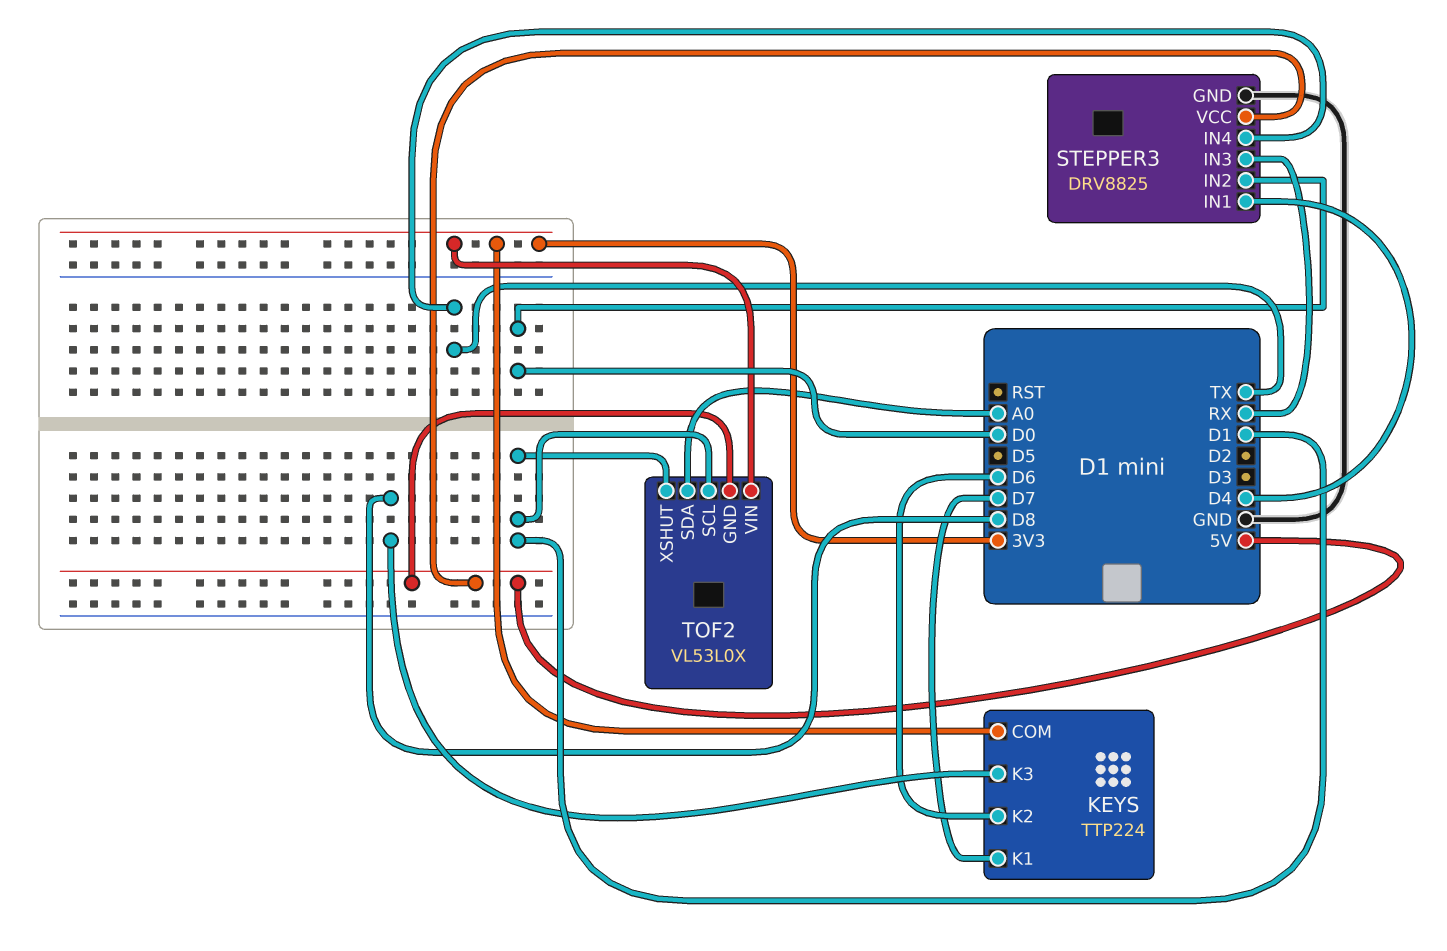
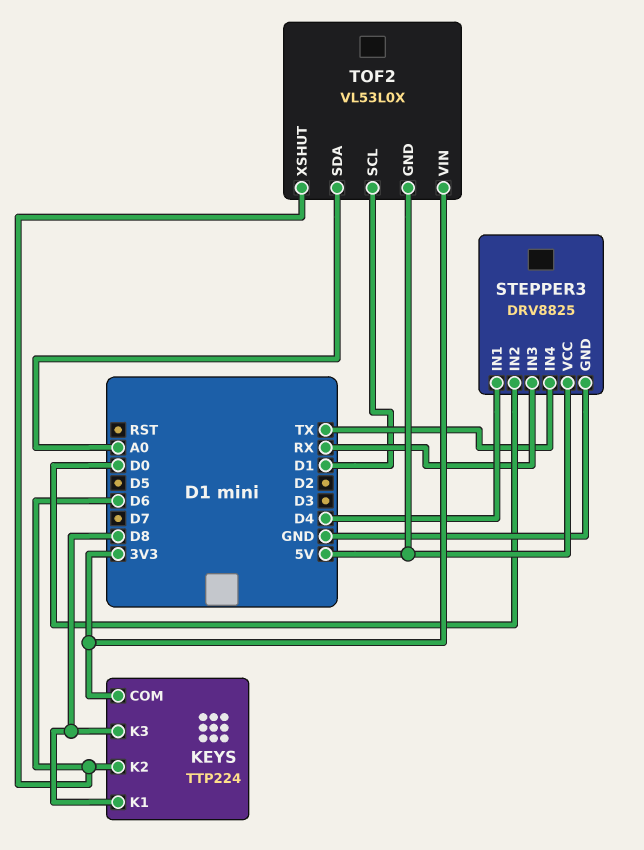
KEYS pin K1: D7 -> D8
TOF2 pin XSHUT: D1 -> D6

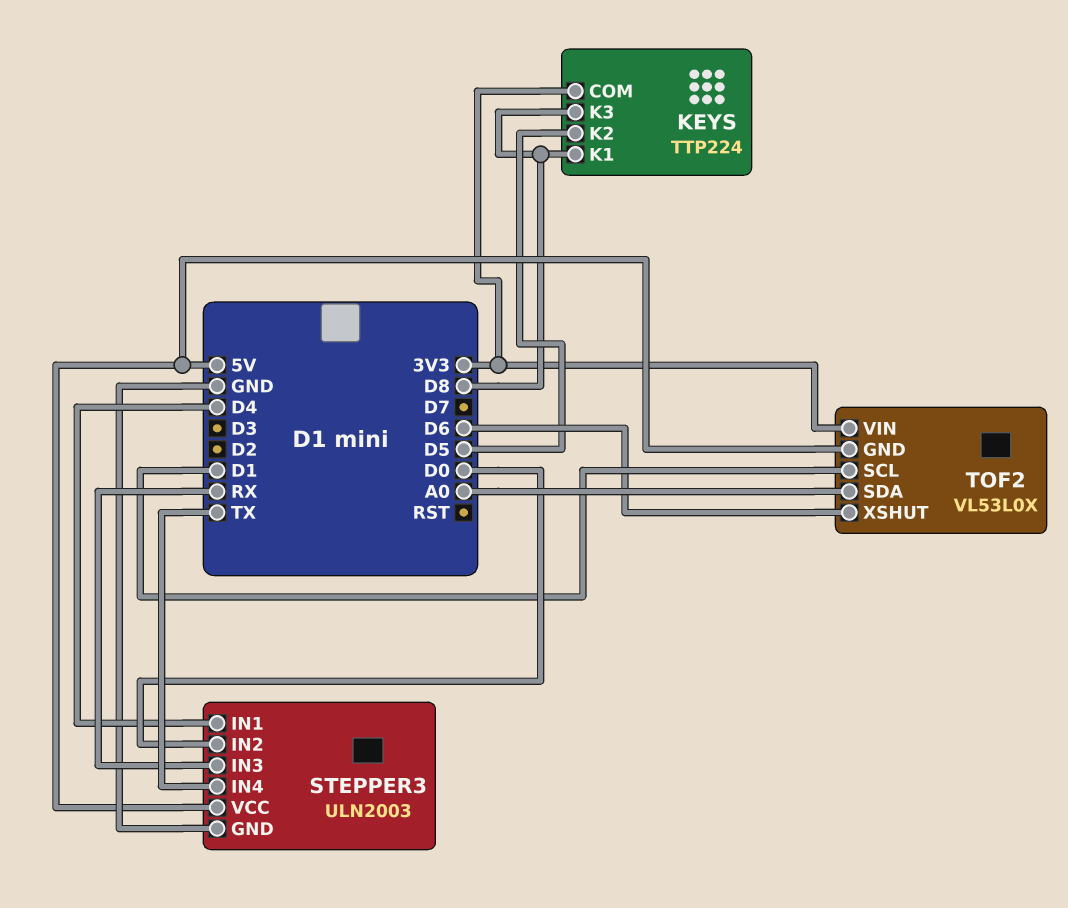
KEYS pin K2: D6 -> D5
STEPPER3: DRV8825 -> ULN2003

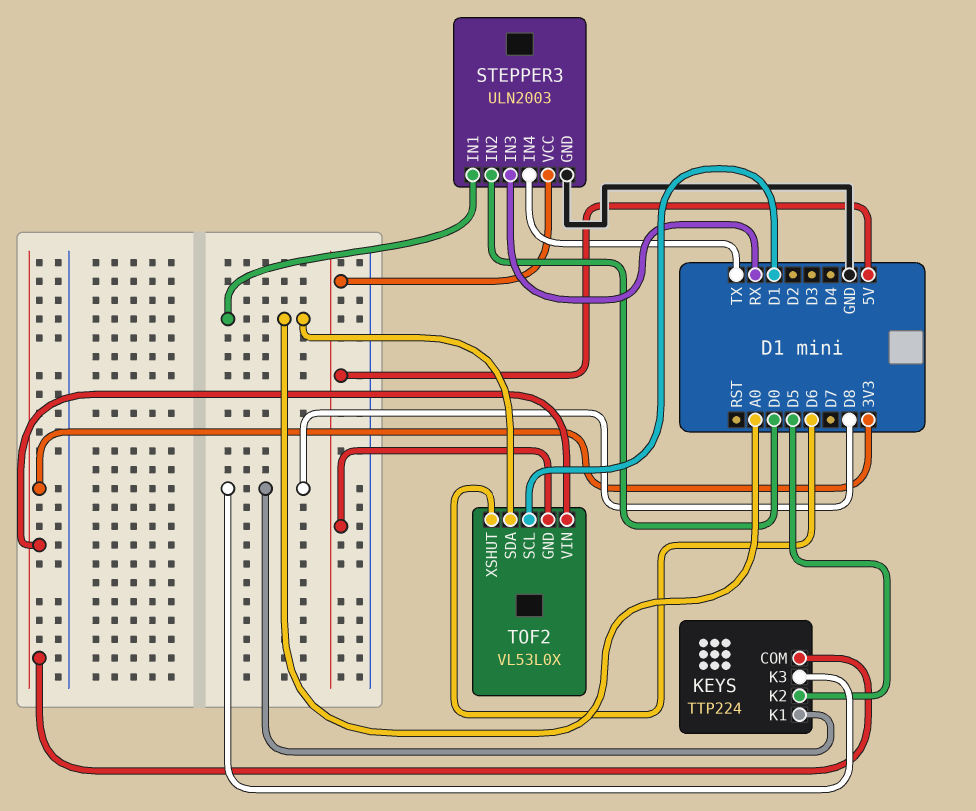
STEPPER3 pin IN1: D4 -> A0

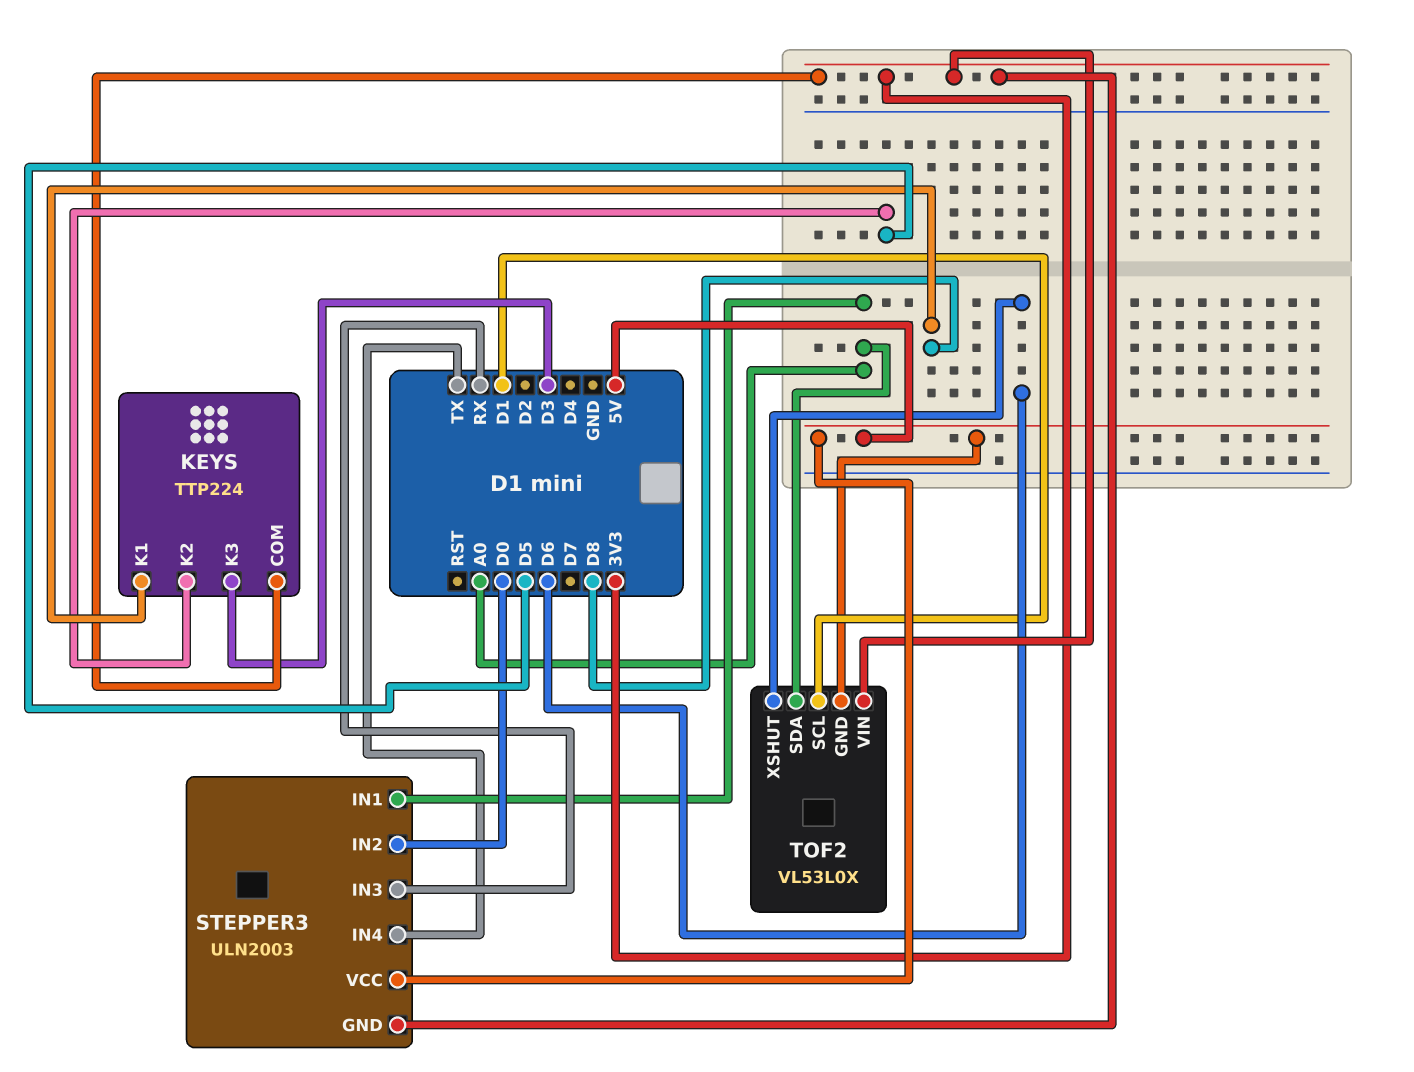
KEYS pin K3: D8 -> D3
STEPPER3 pin GND: GND -> 3V3

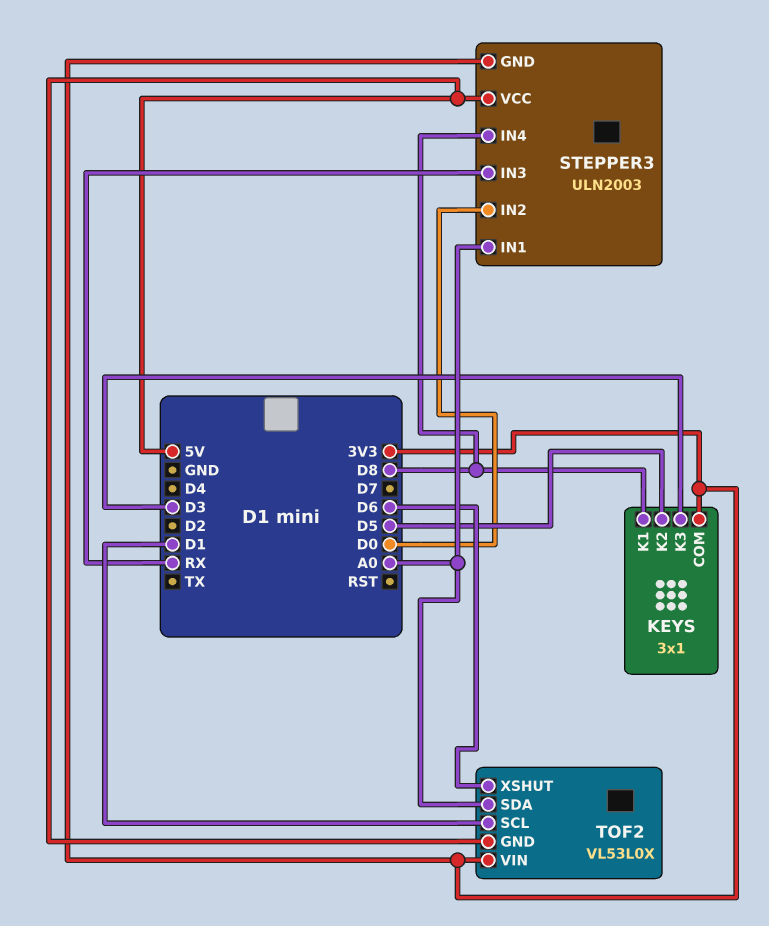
KEYS: TTP224 -> 3x1
STEPPER3 pin IN4: TX -> D8

